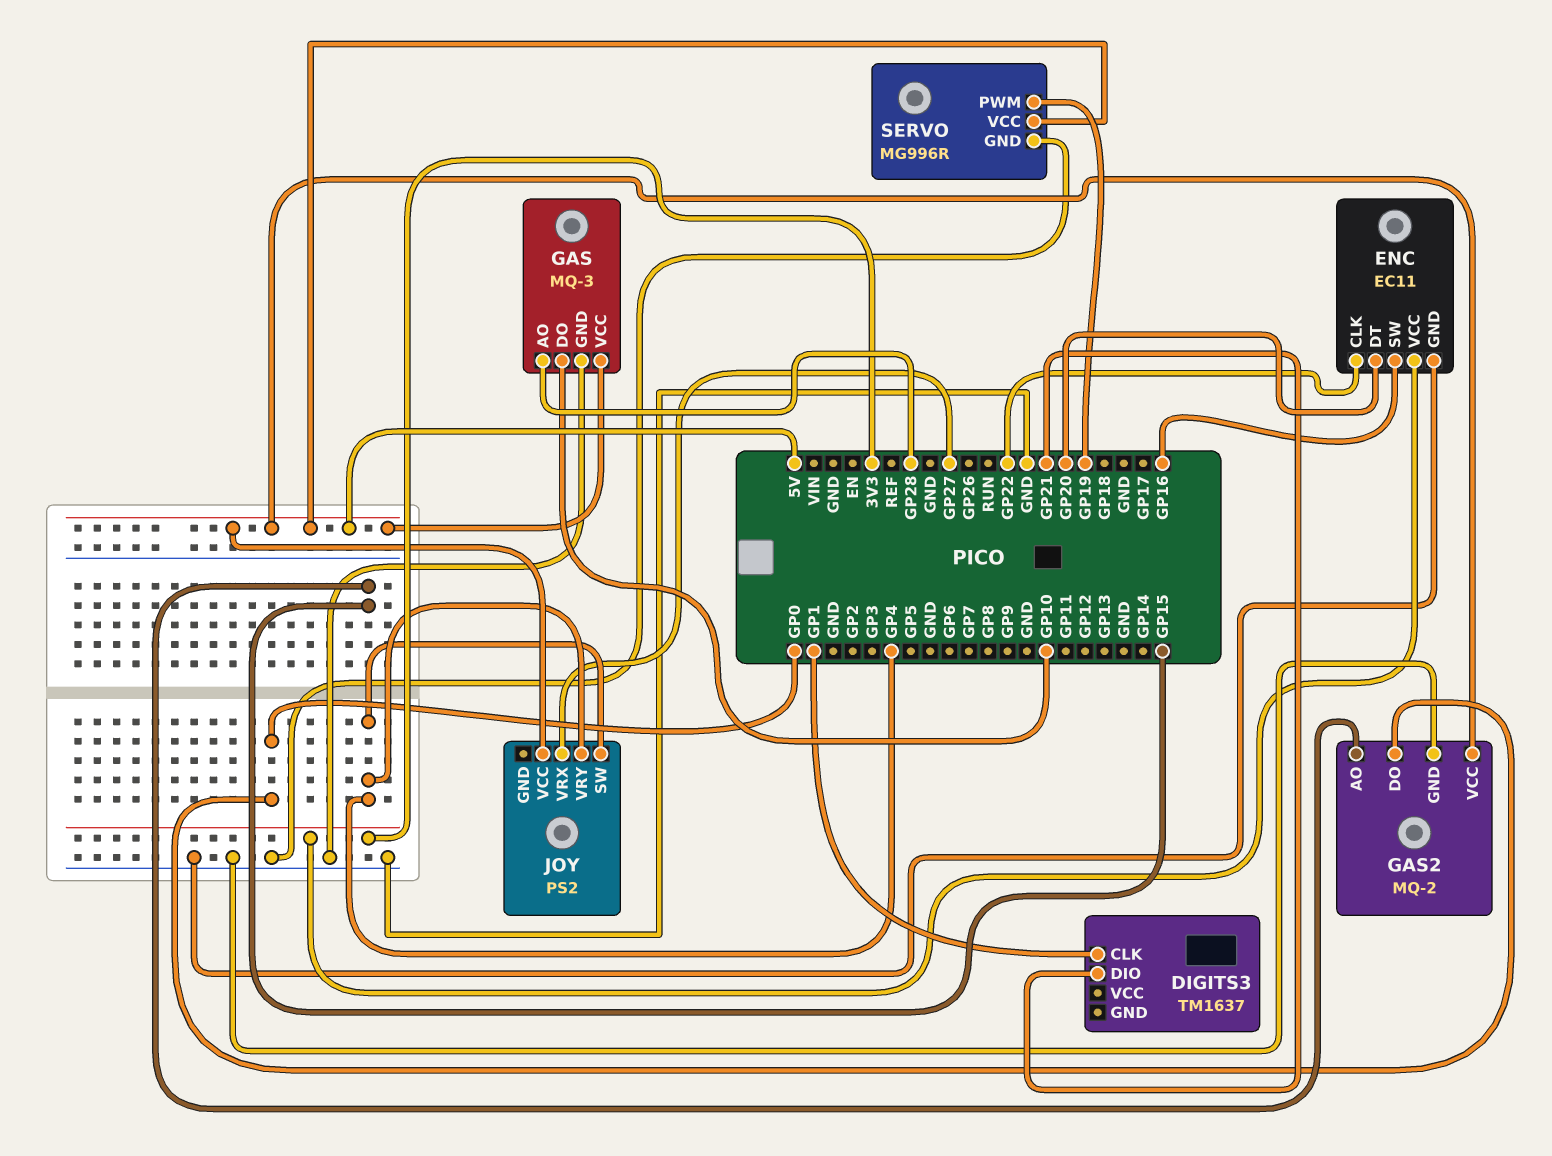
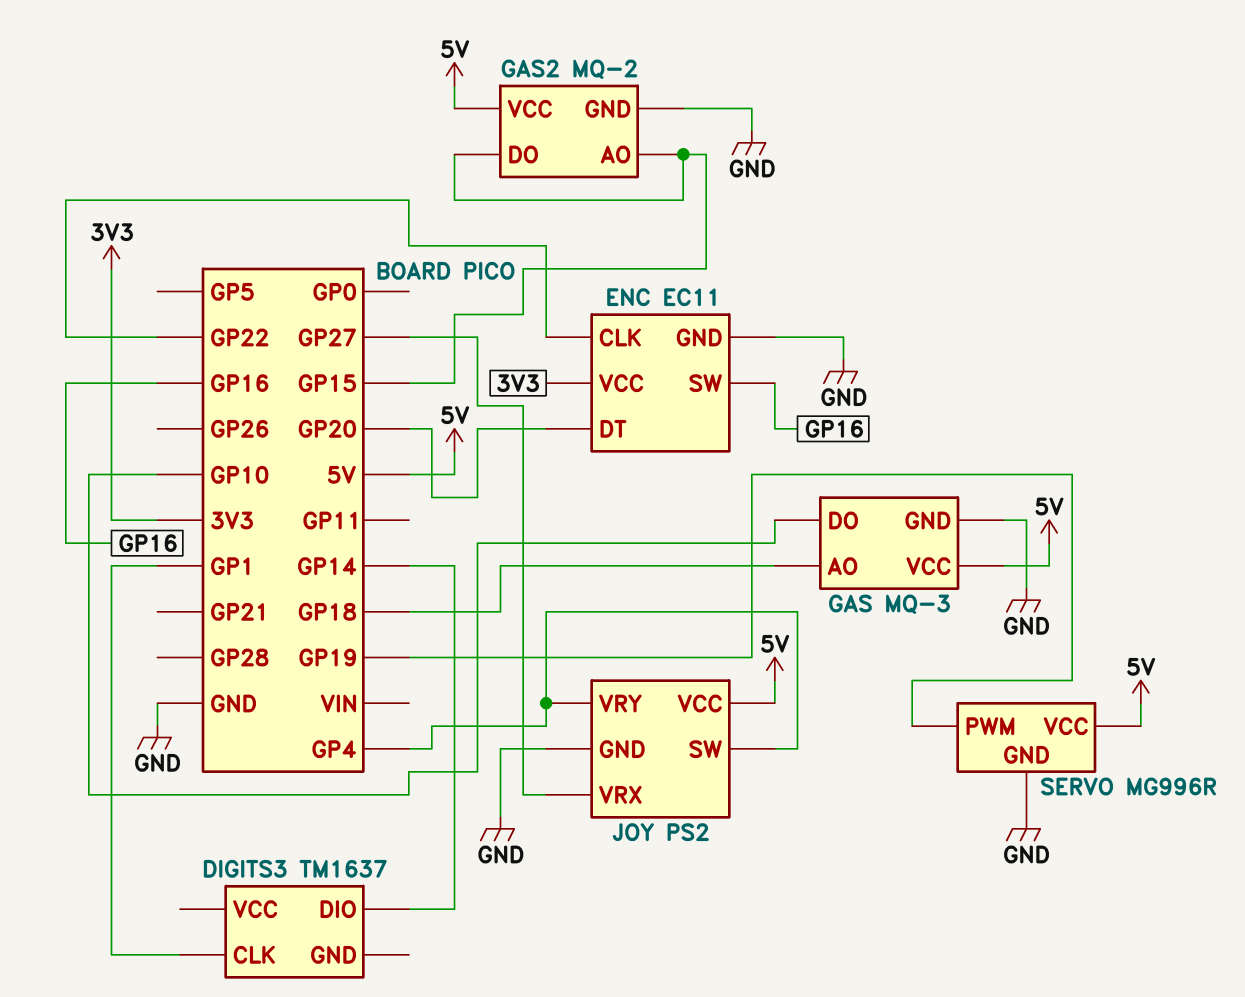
DIGITS3 pin DIO: GP21 -> GP14
GAS pin AO: GP28 -> GP18
GAS2 pin DO: GP0 -> GP15
JOY pin GND: none -> GND

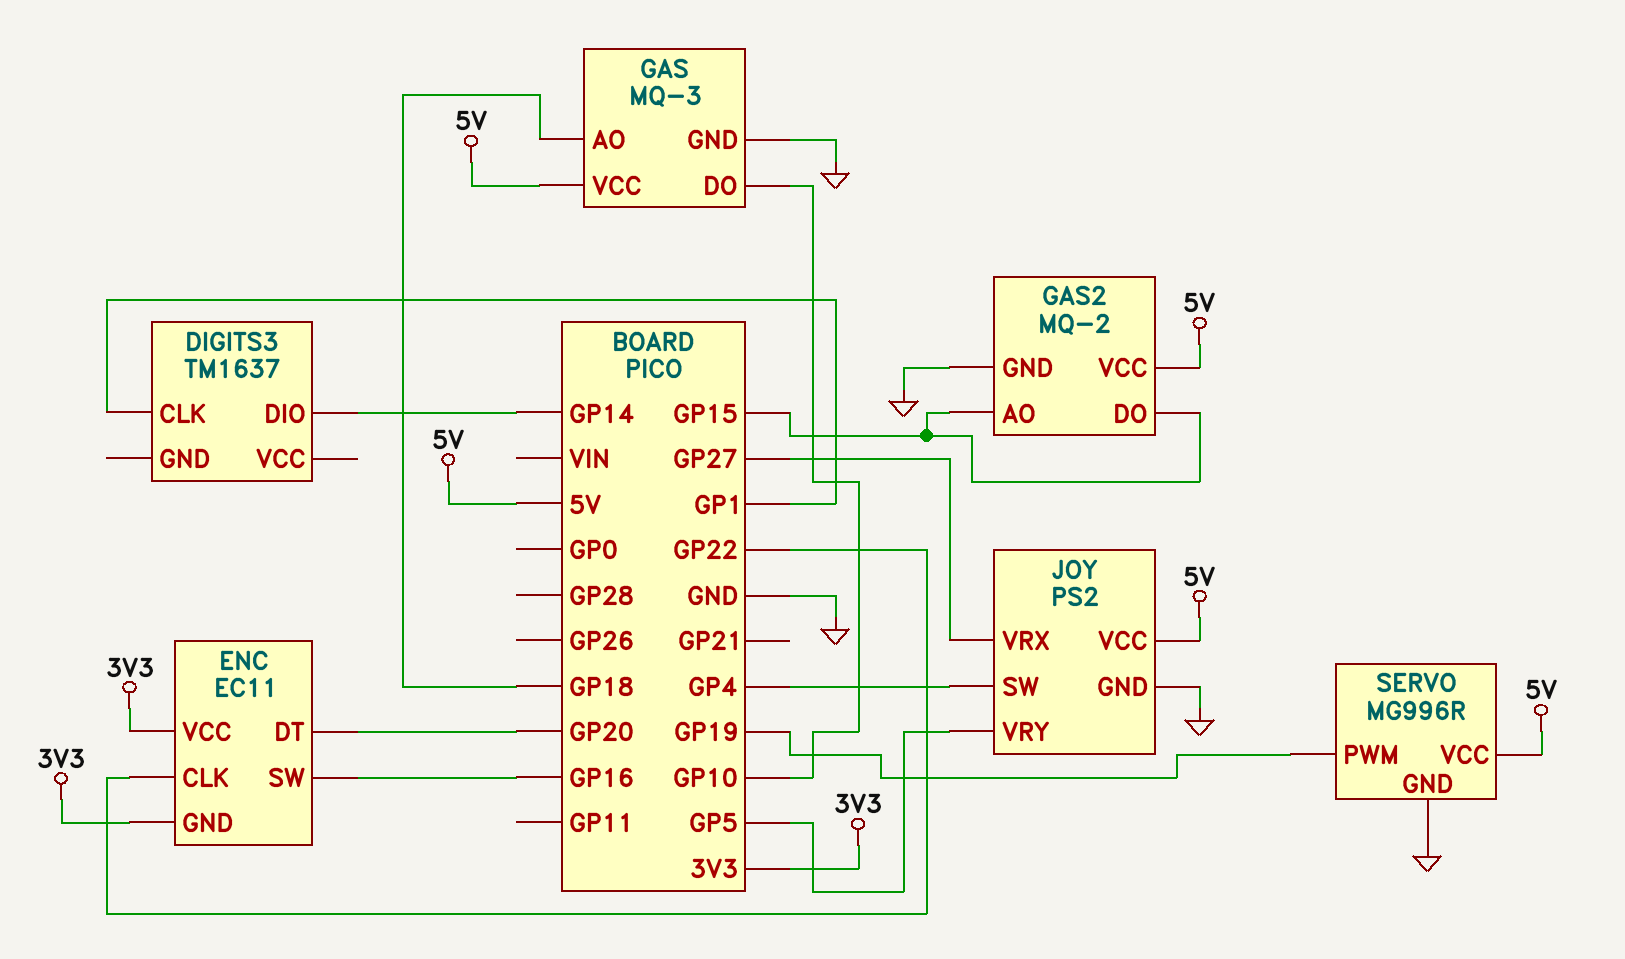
ENC pin GND: GND -> 3V3
JOY pin VRY: GP4 -> GP5

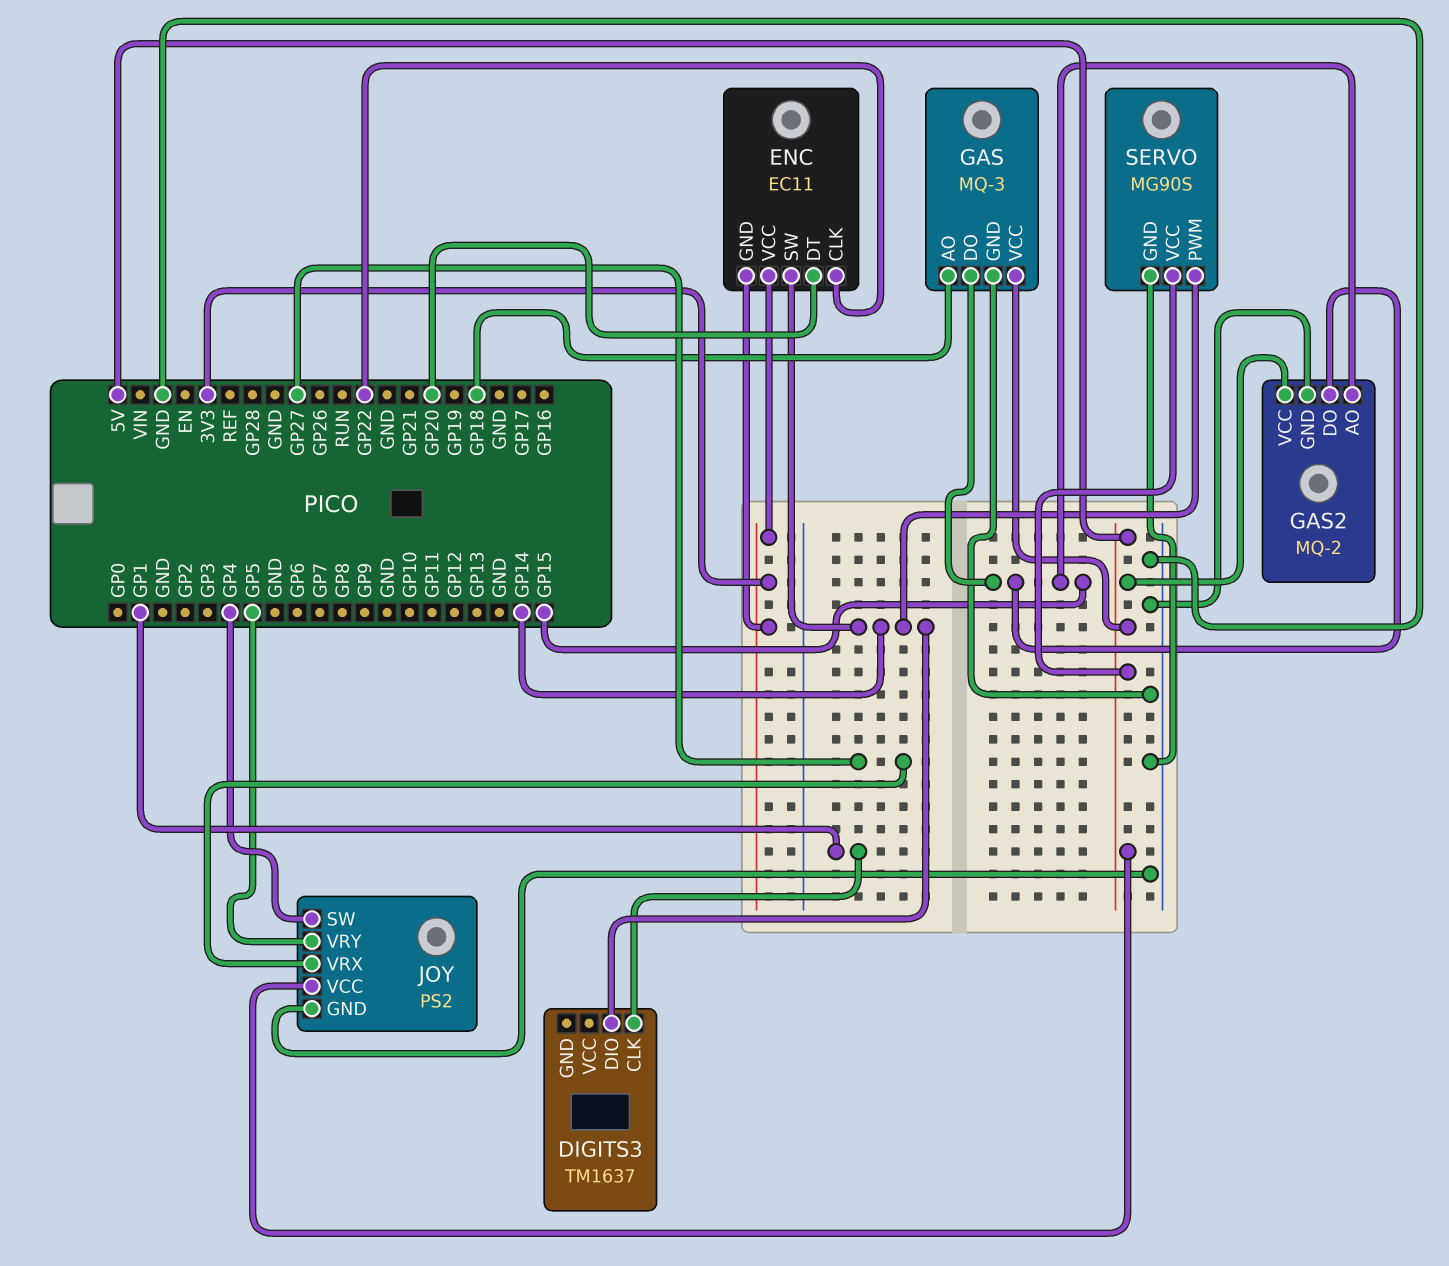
ENC pin SW: GP16 -> GP14
GAS pin DO: GP10 -> GP15
SERVO: MG996R -> MG90S
SERVO pin PWM: GP19 -> GP14

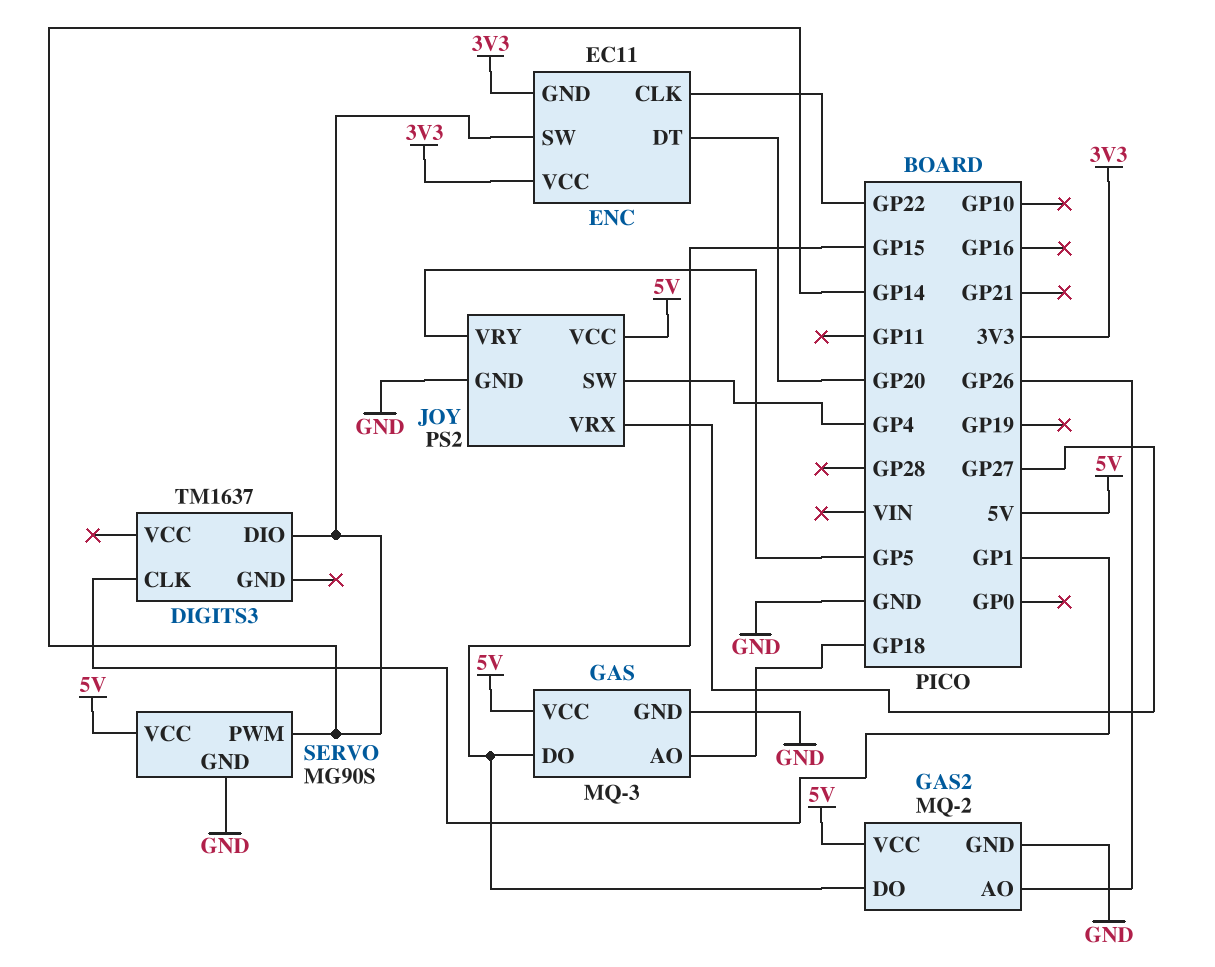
GAS2 pin AO: GP15 -> GP26

